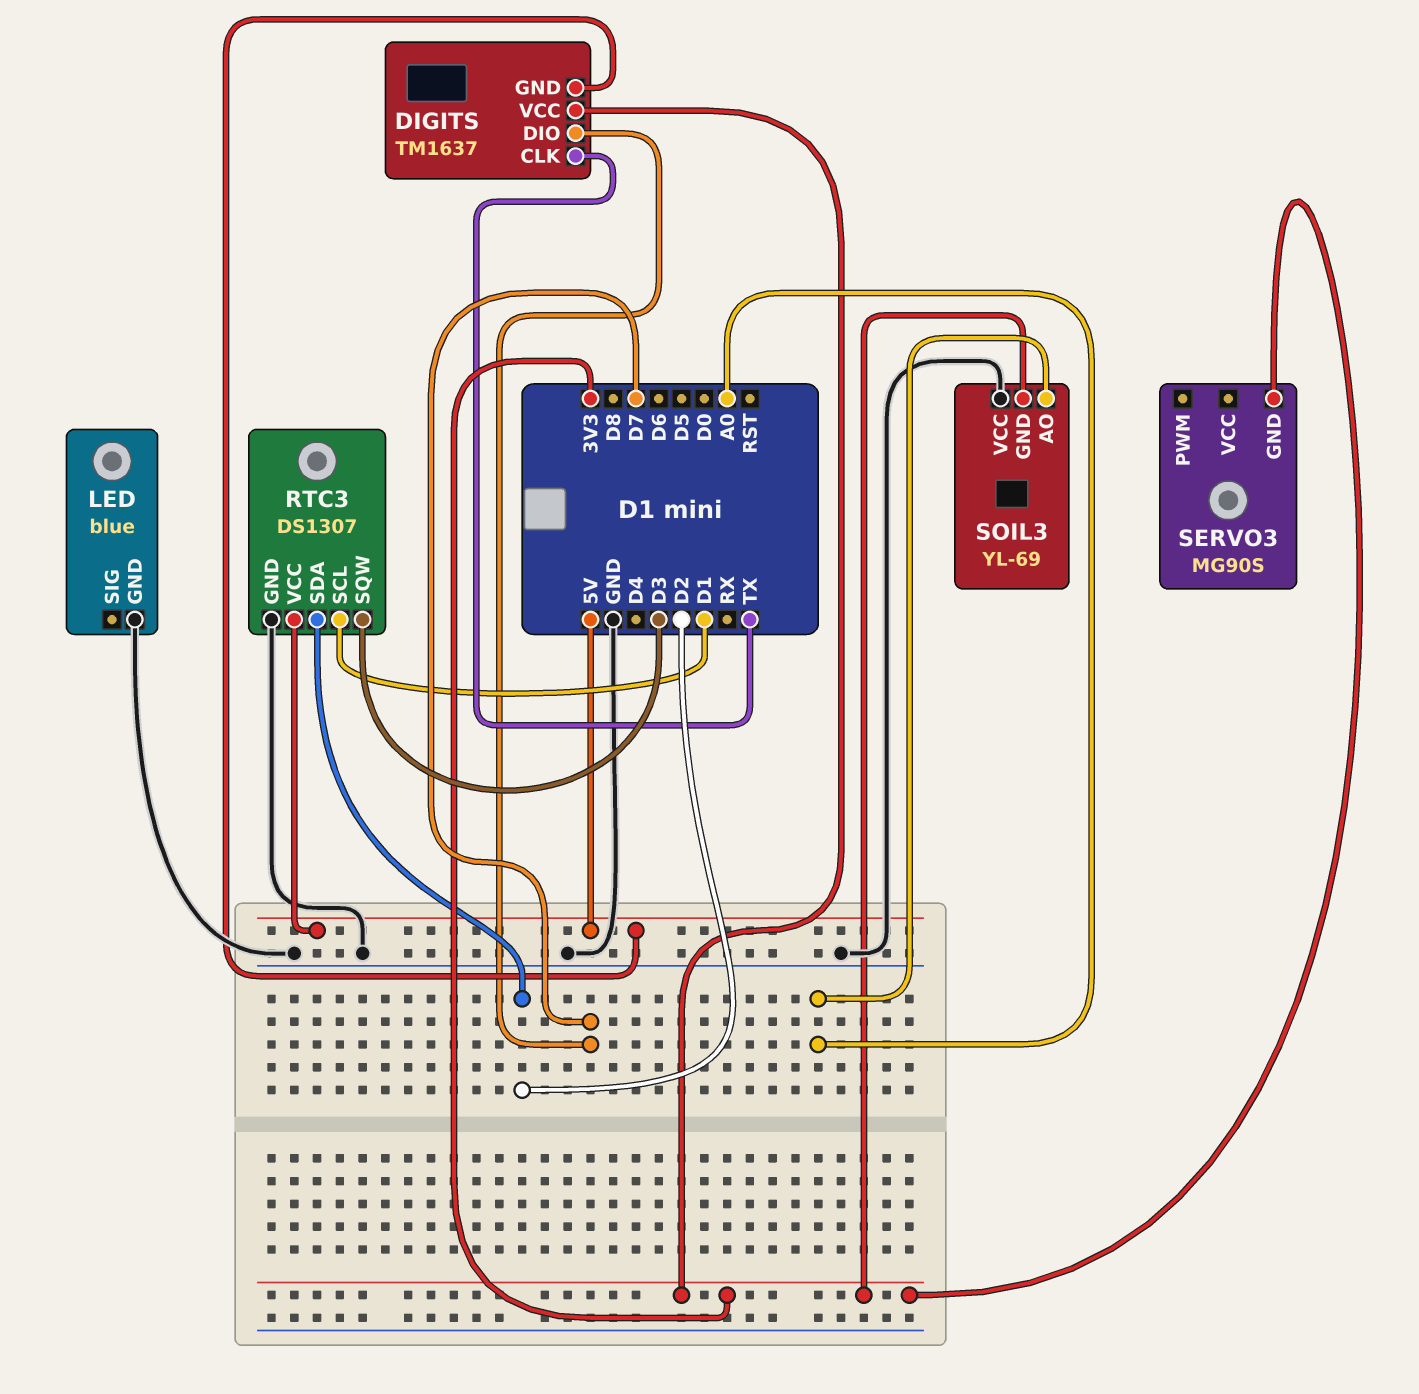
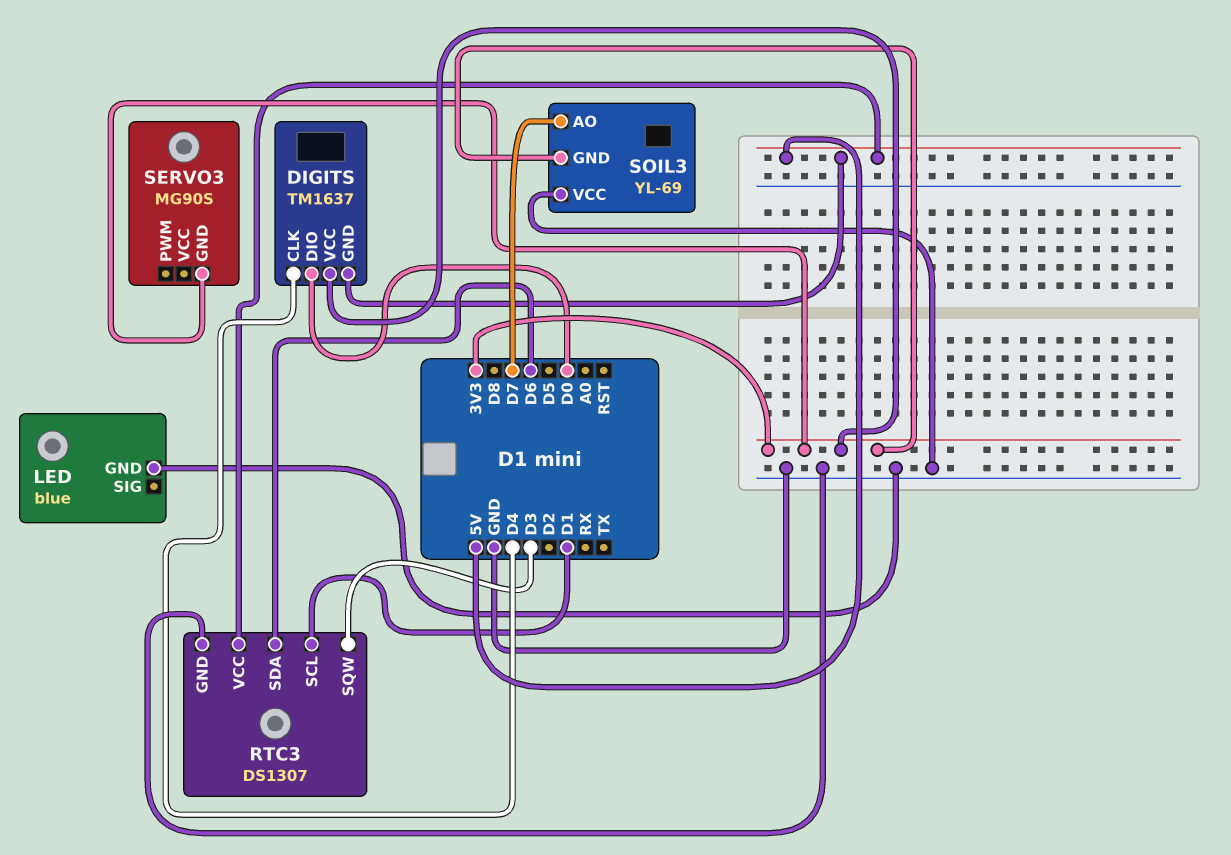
DIGITS pin CLK: TX -> D4
DIGITS pin DIO: D7 -> D0
RTC3 pin SDA: D2 -> D6
SOIL3 pin AO: A0 -> D7

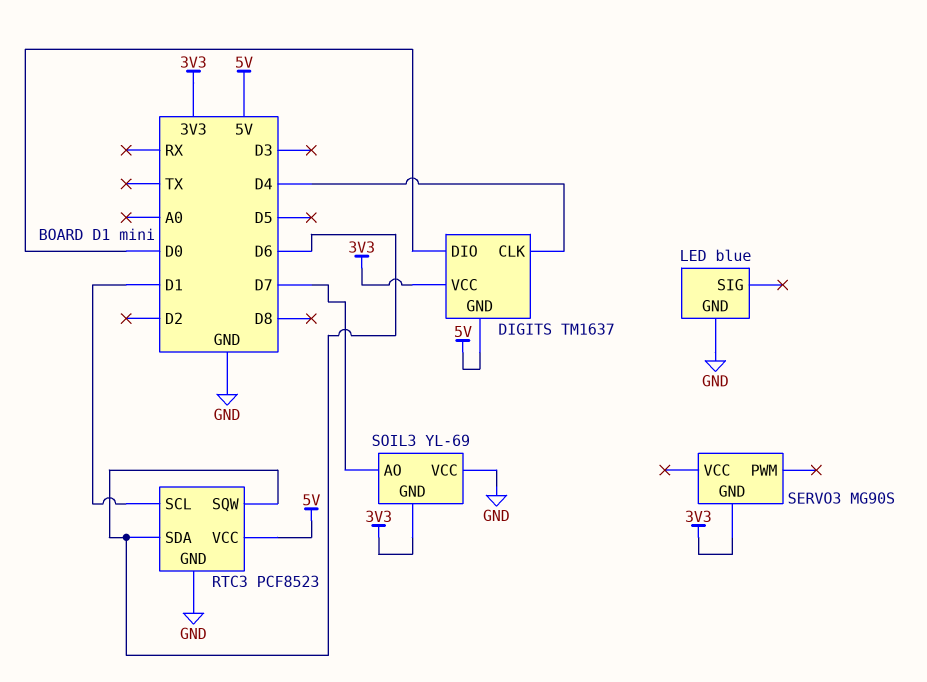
RTC3: DS1307 -> PCF8523
RTC3 pin SQW: D3 -> D6

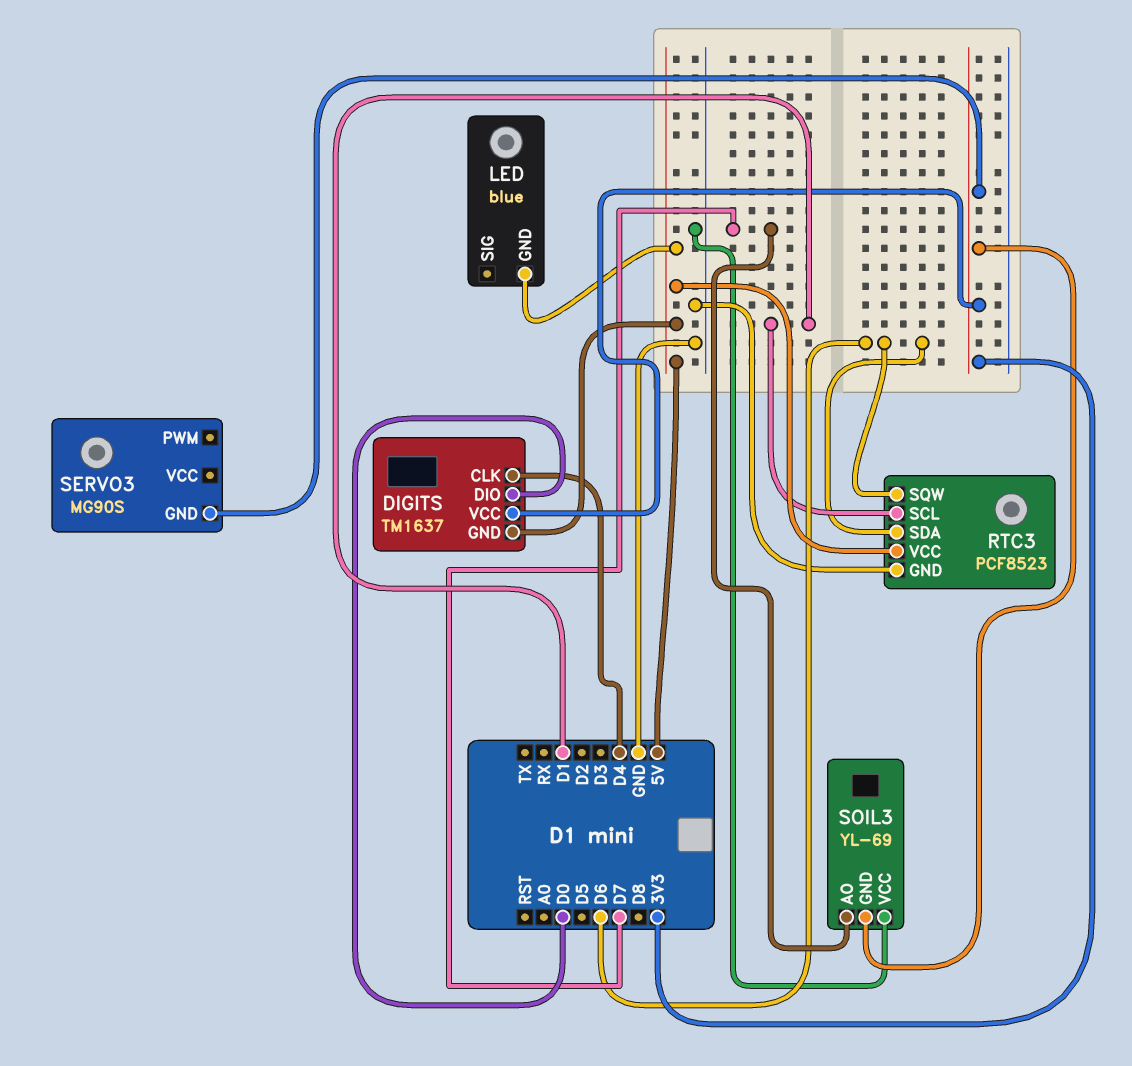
LED pin GND: GND -> 5V

